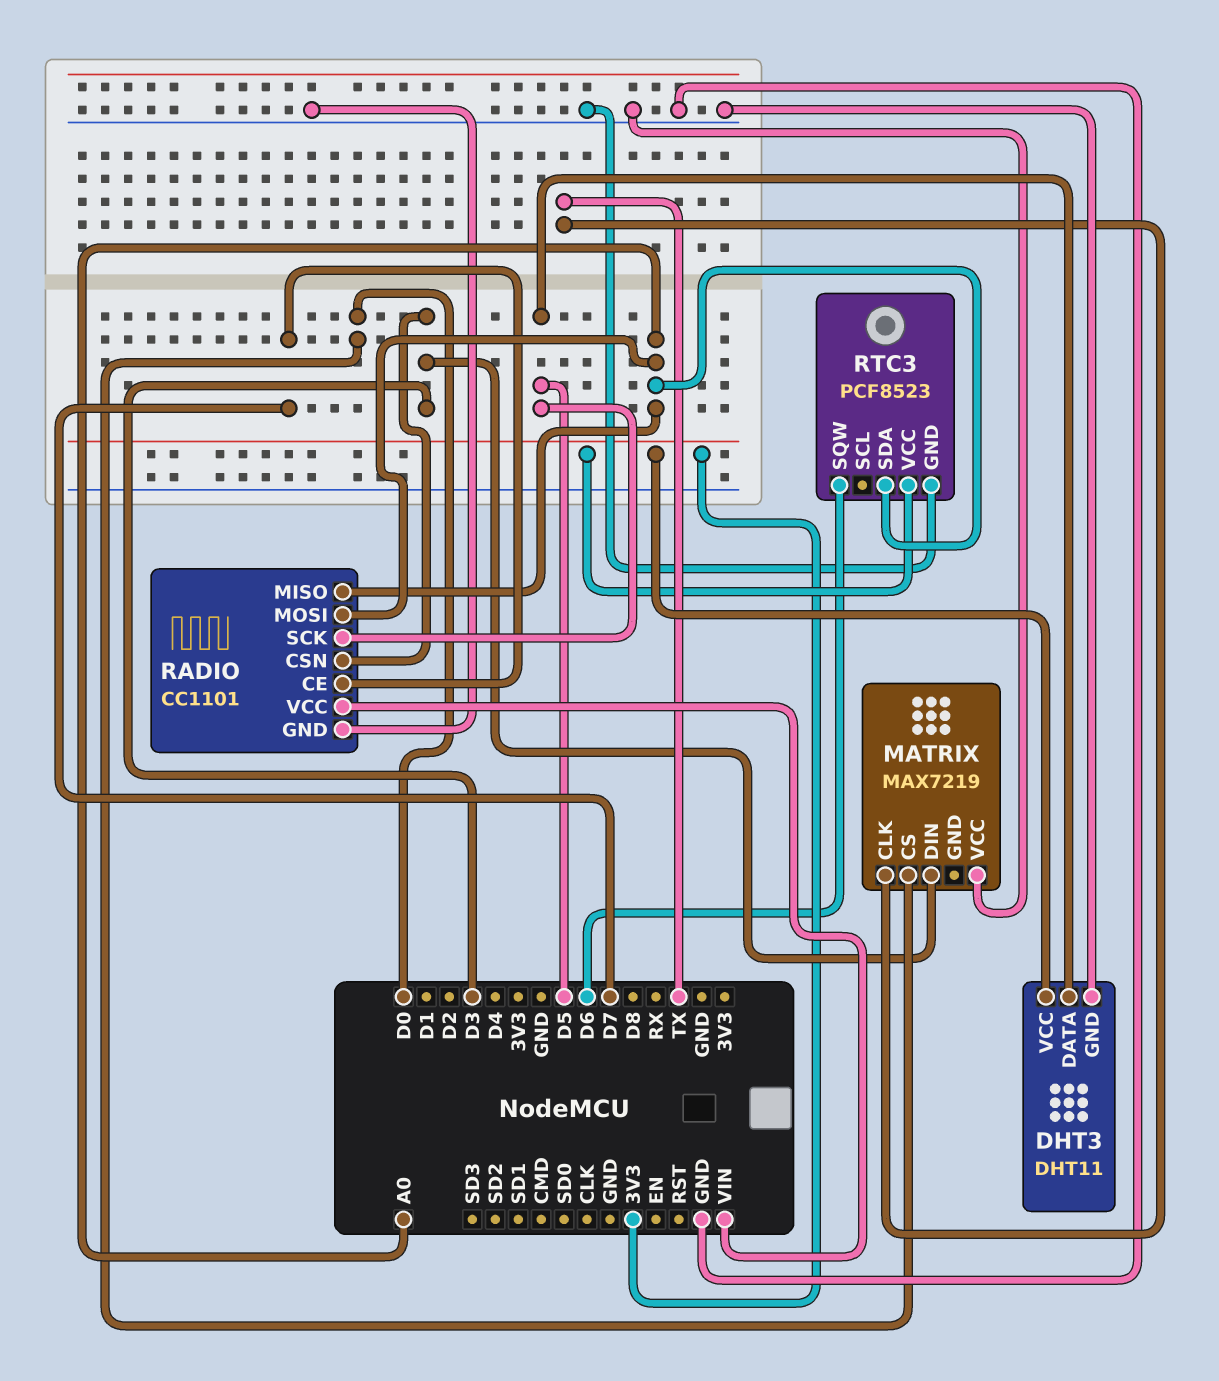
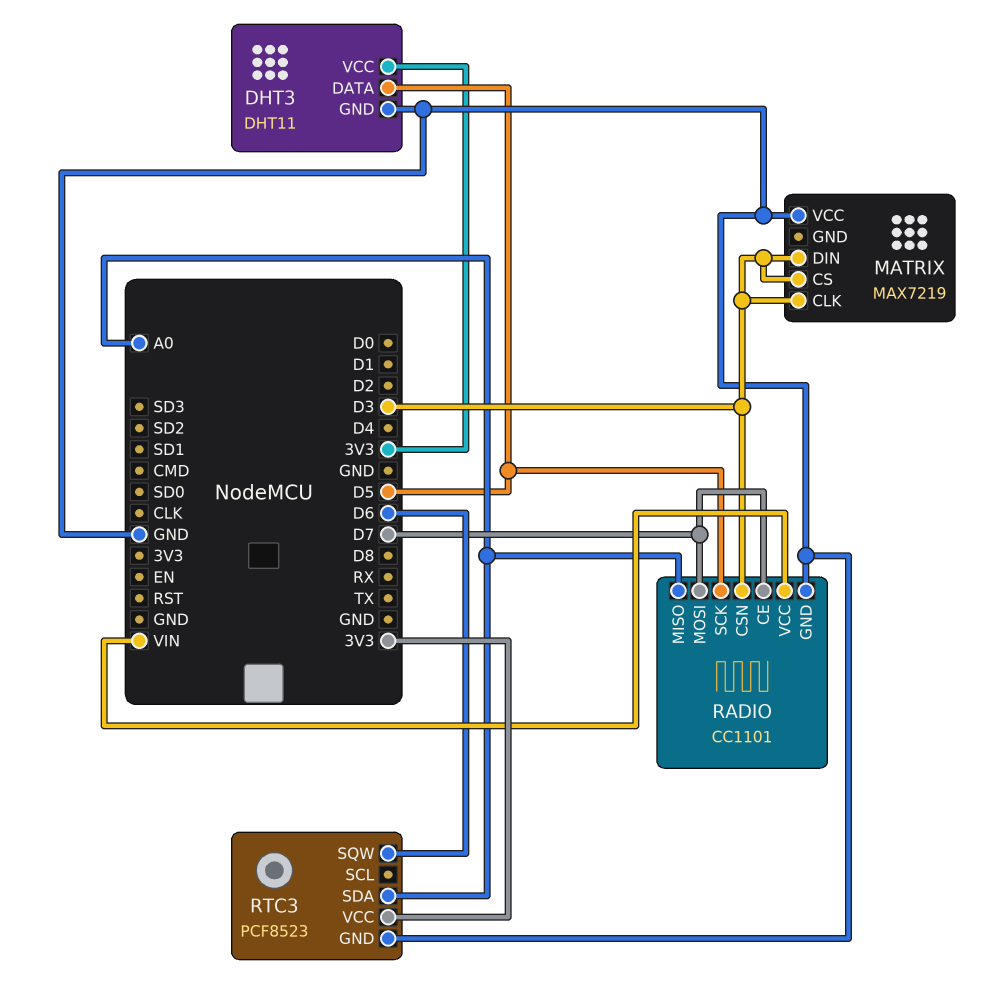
MATRIX pin CLK: TX -> D3
MATRIX pin CS: D0 -> D3
RADIO pin MOSI: A0 -> D7

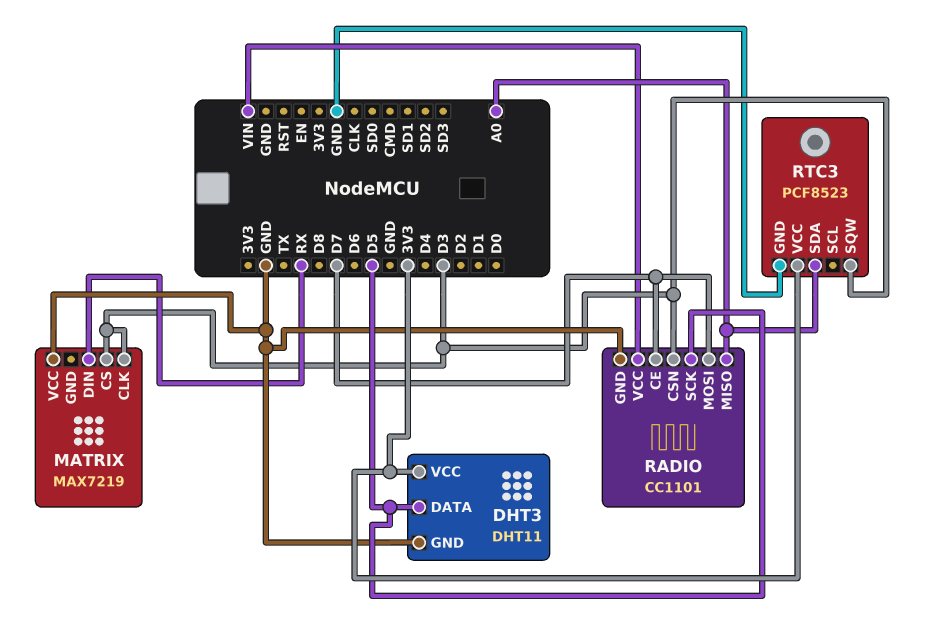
MATRIX pin DIN: D3 -> RX
RTC3 pin SQW: D6 -> D3

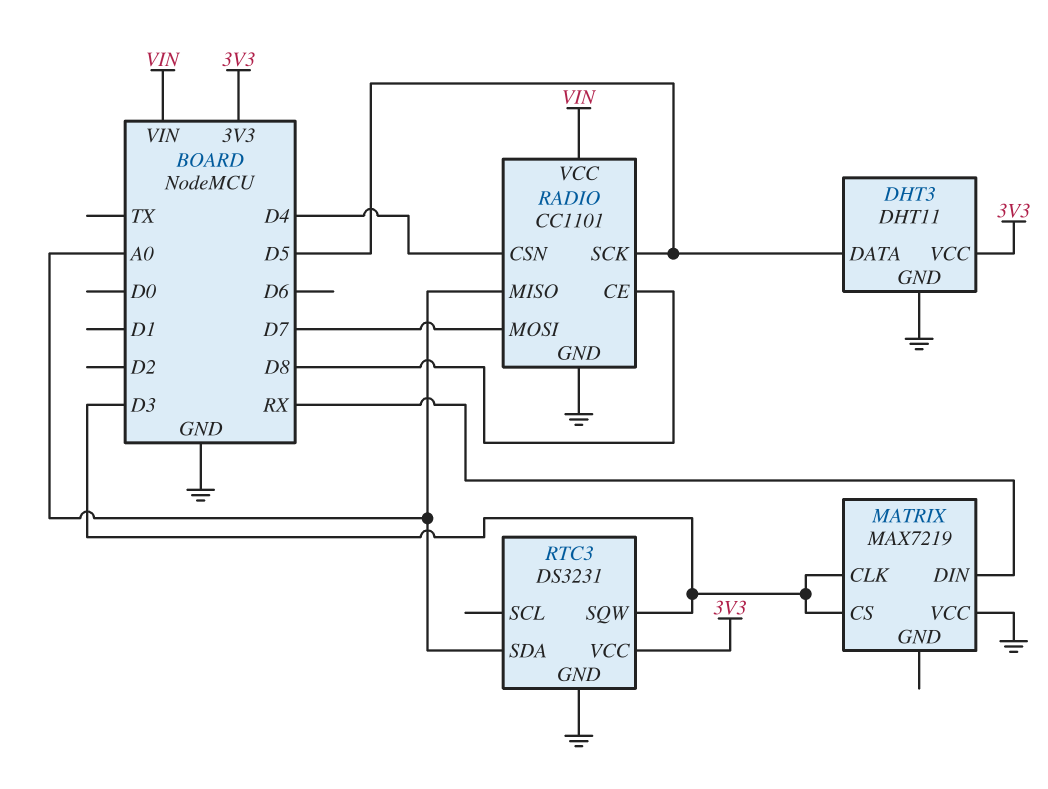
RADIO pin CE: D7 -> D8
RADIO pin CSN: D3 -> D4
RTC3: PCF8523 -> DS3231

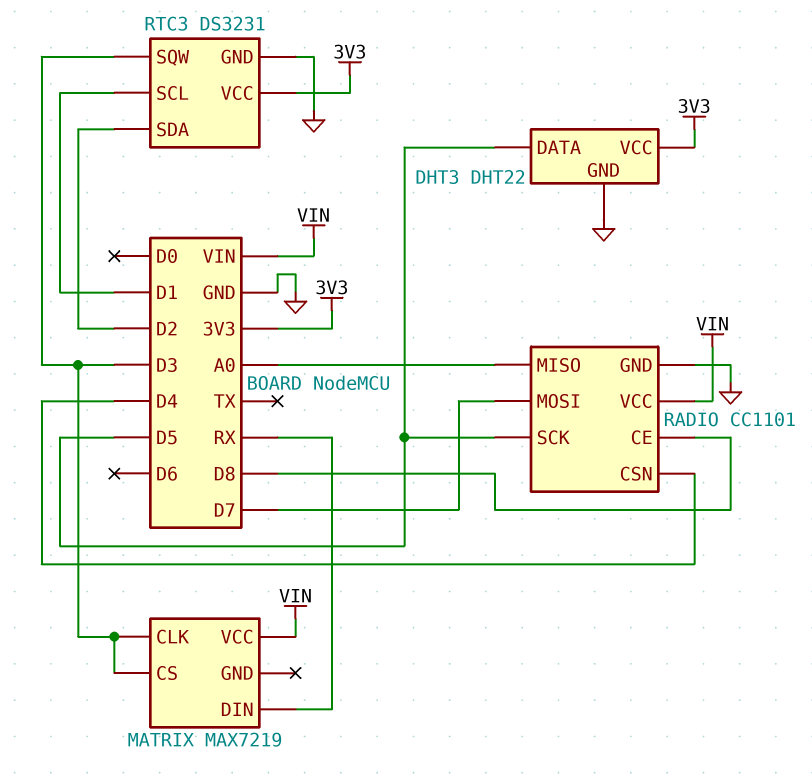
DHT3: DHT11 -> DHT22
MATRIX pin VCC: GND -> VIN
RTC3 pin SCL: none -> D1
RTC3 pin SDA: A0 -> D2

